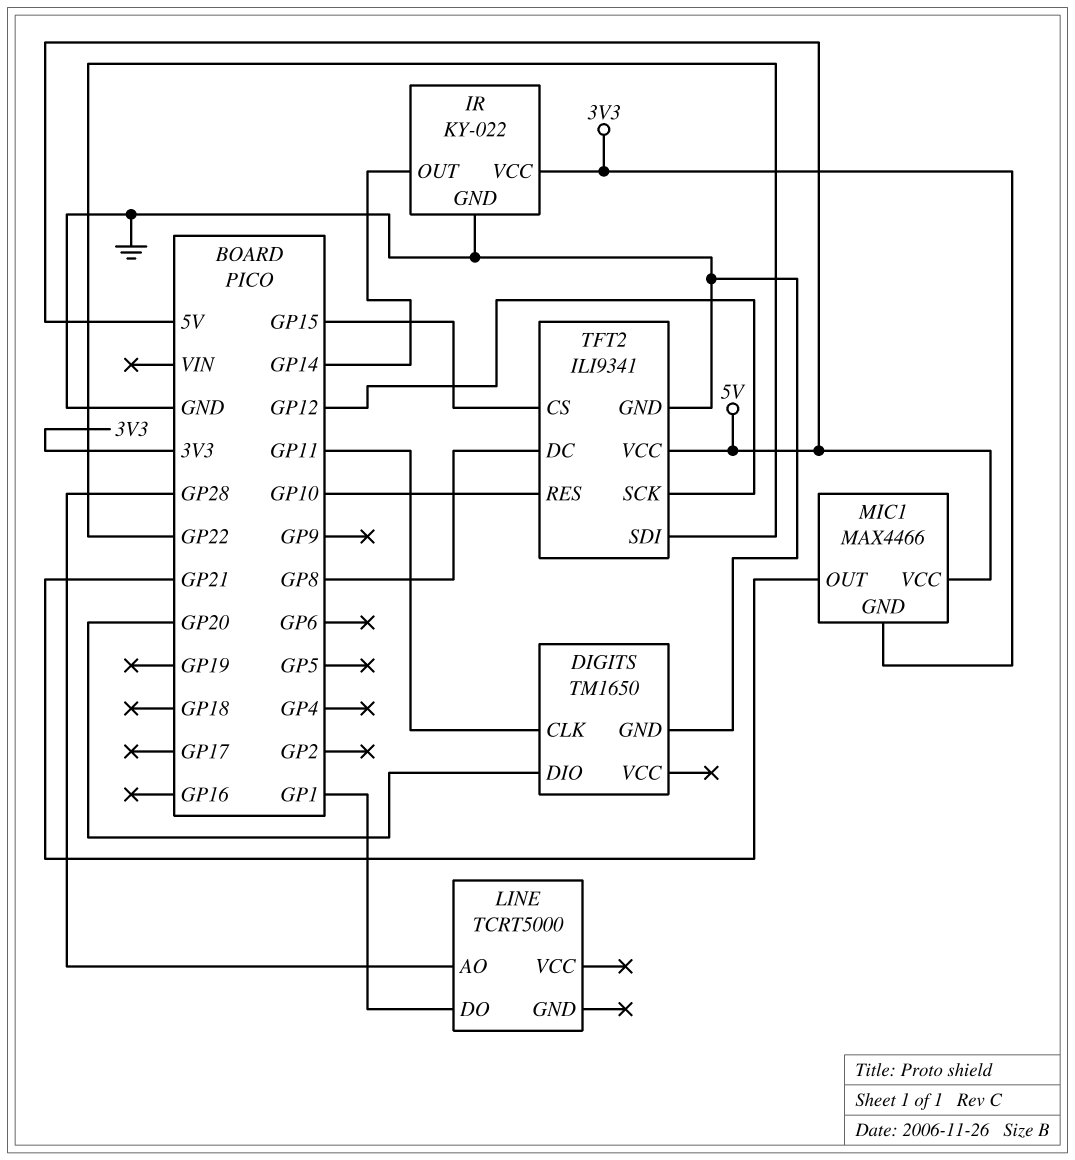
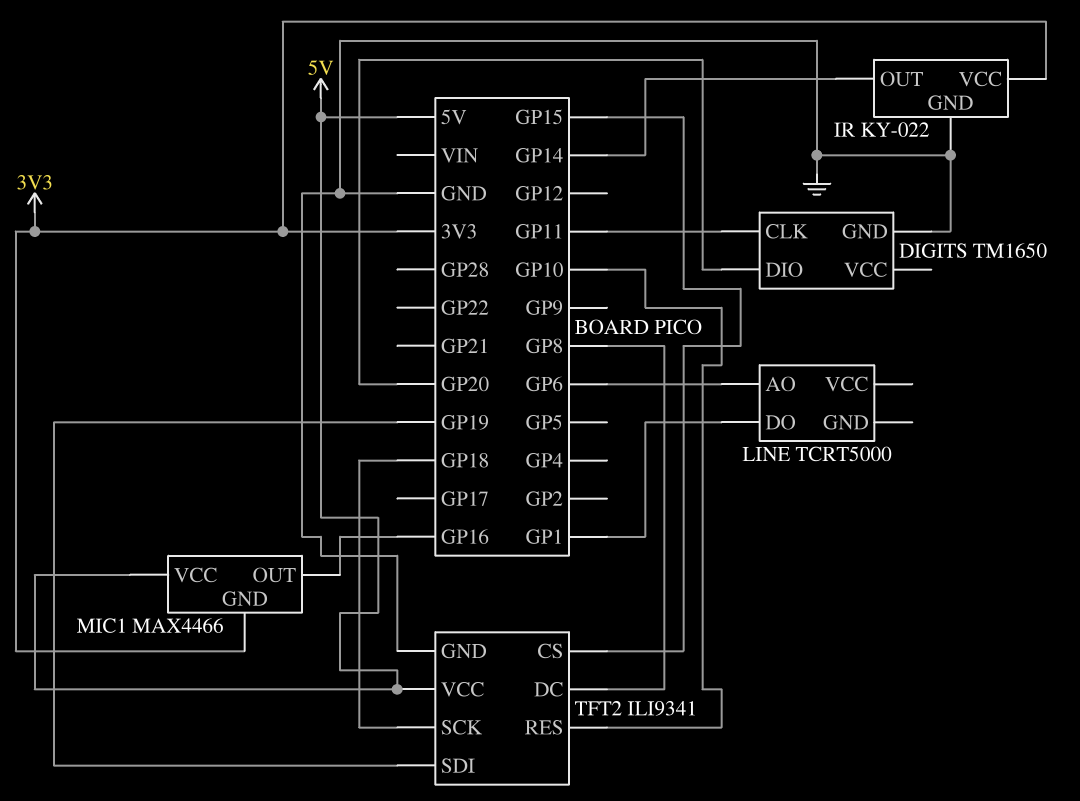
LINE pin AO: GP28 -> GP6
MIC1 pin OUT: GP21 -> GP16
TFT2 pin SCK: GP12 -> GP18
TFT2 pin SDI: GP22 -> GP19

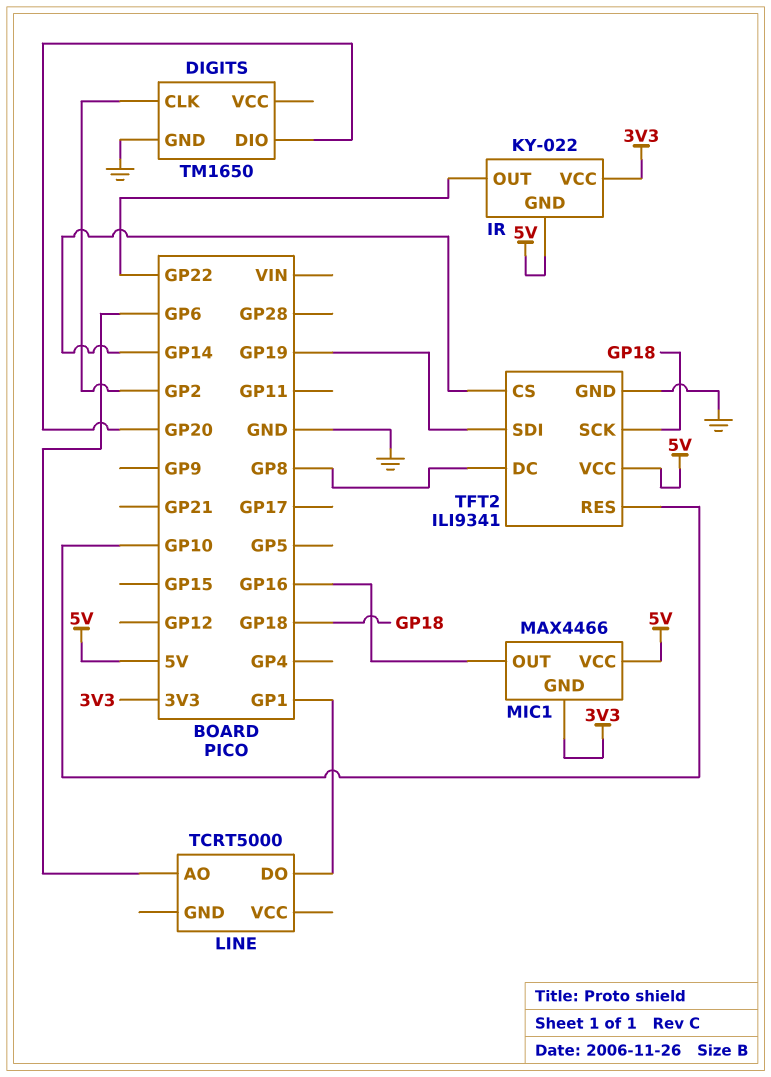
DIGITS pin CLK: GP11 -> GP2
IR pin GND: GND -> 5V
IR pin OUT: GP14 -> GP22
TFT2 pin CS: GP15 -> GP14

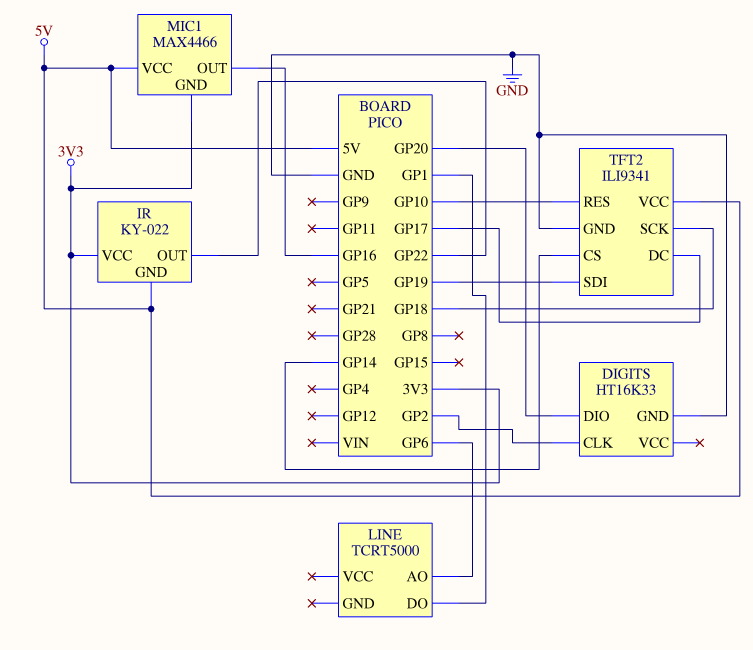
DIGITS: TM1650 -> HT16K33
TFT2 pin DC: GP8 -> GP17

